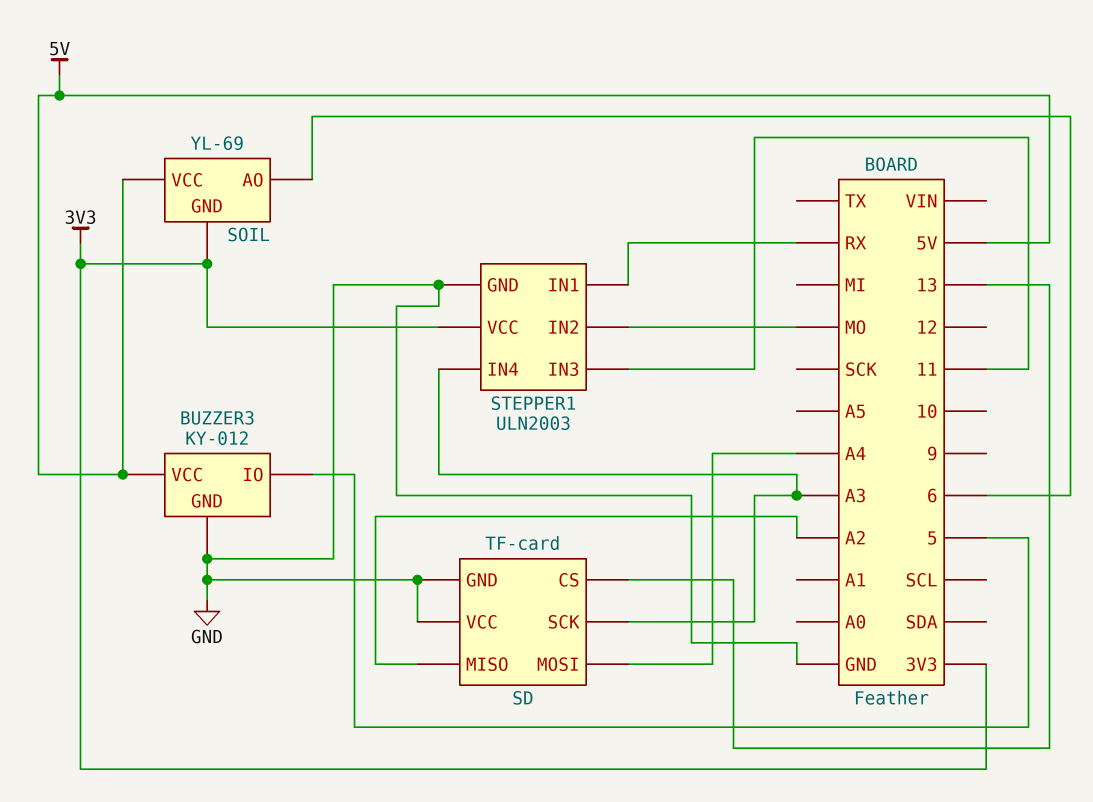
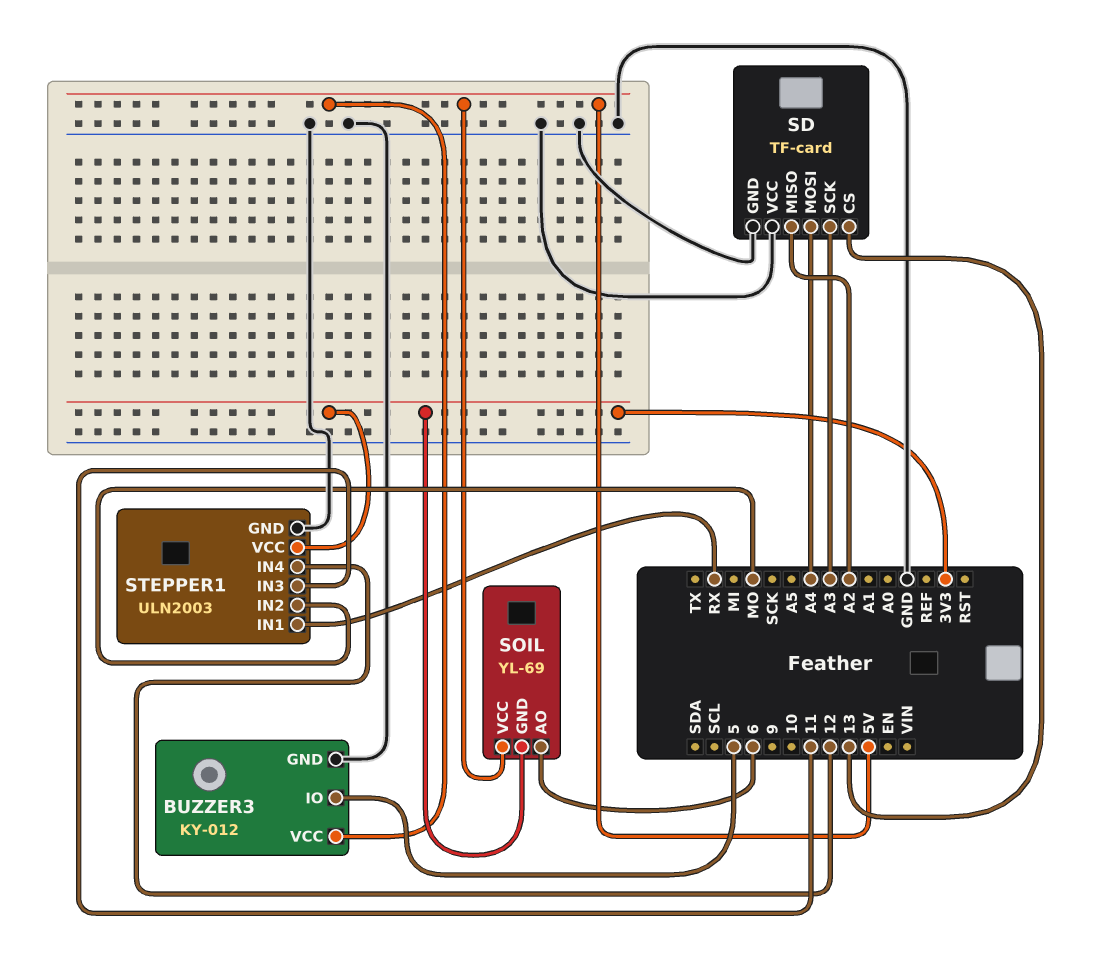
STEPPER1 pin IN4: A3 -> 12

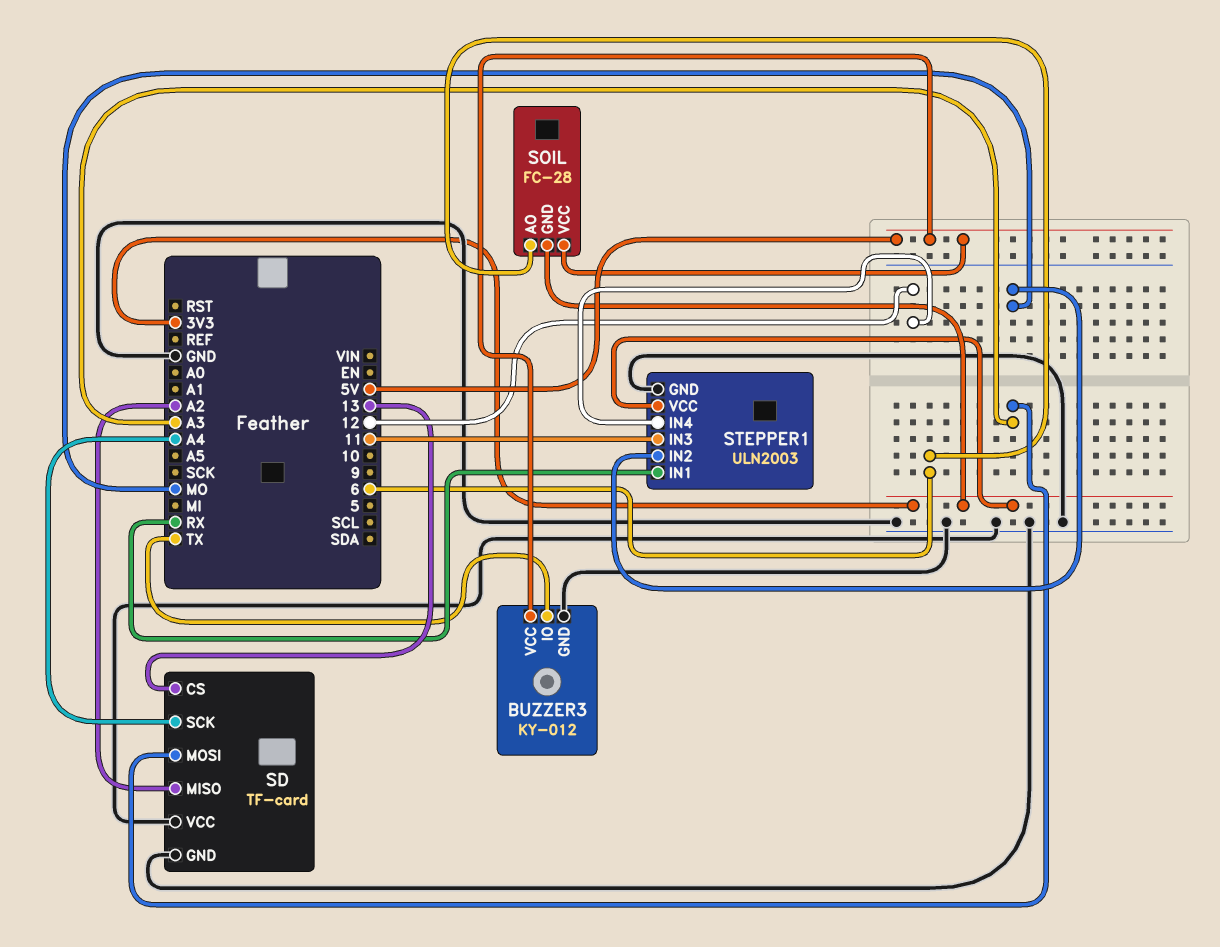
BUZZER3 pin IO: 5 -> TX
SD pin MOSI: A4 -> A3
SD pin SCK: A3 -> A4
SOIL: YL-69 -> FC-28

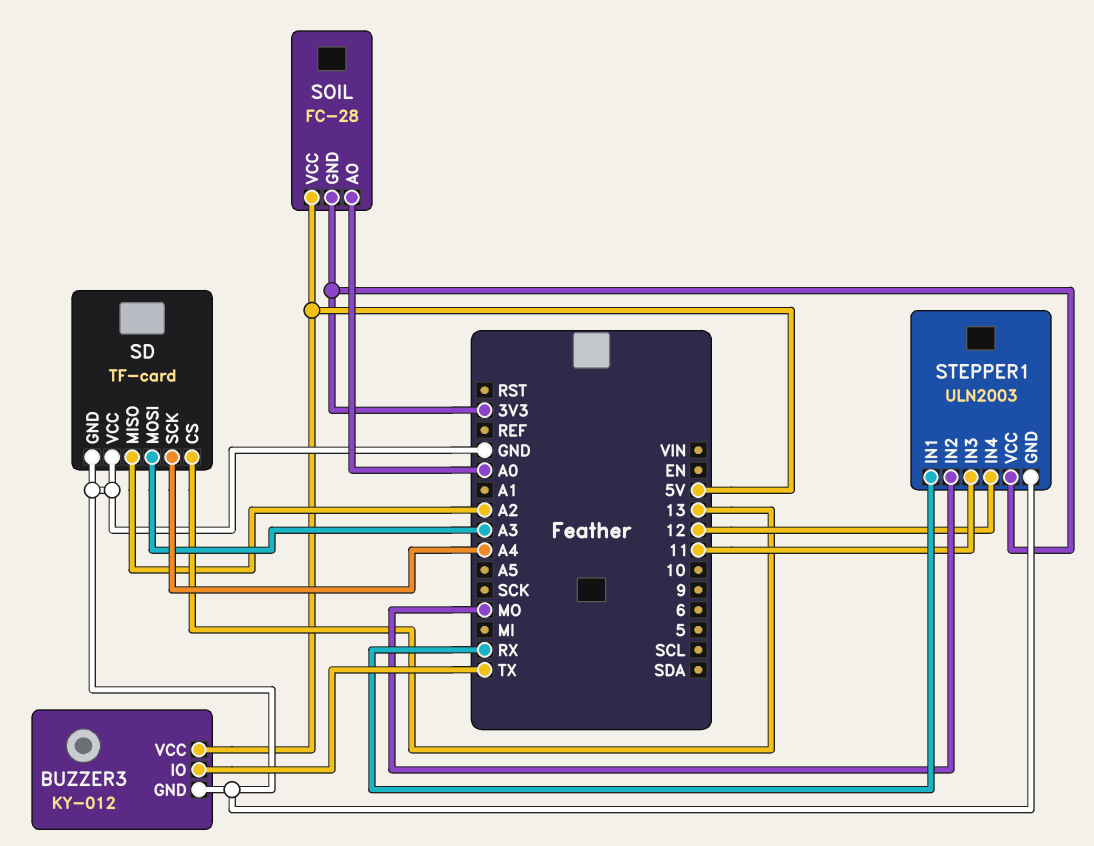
SOIL pin AO: 6 -> A0

